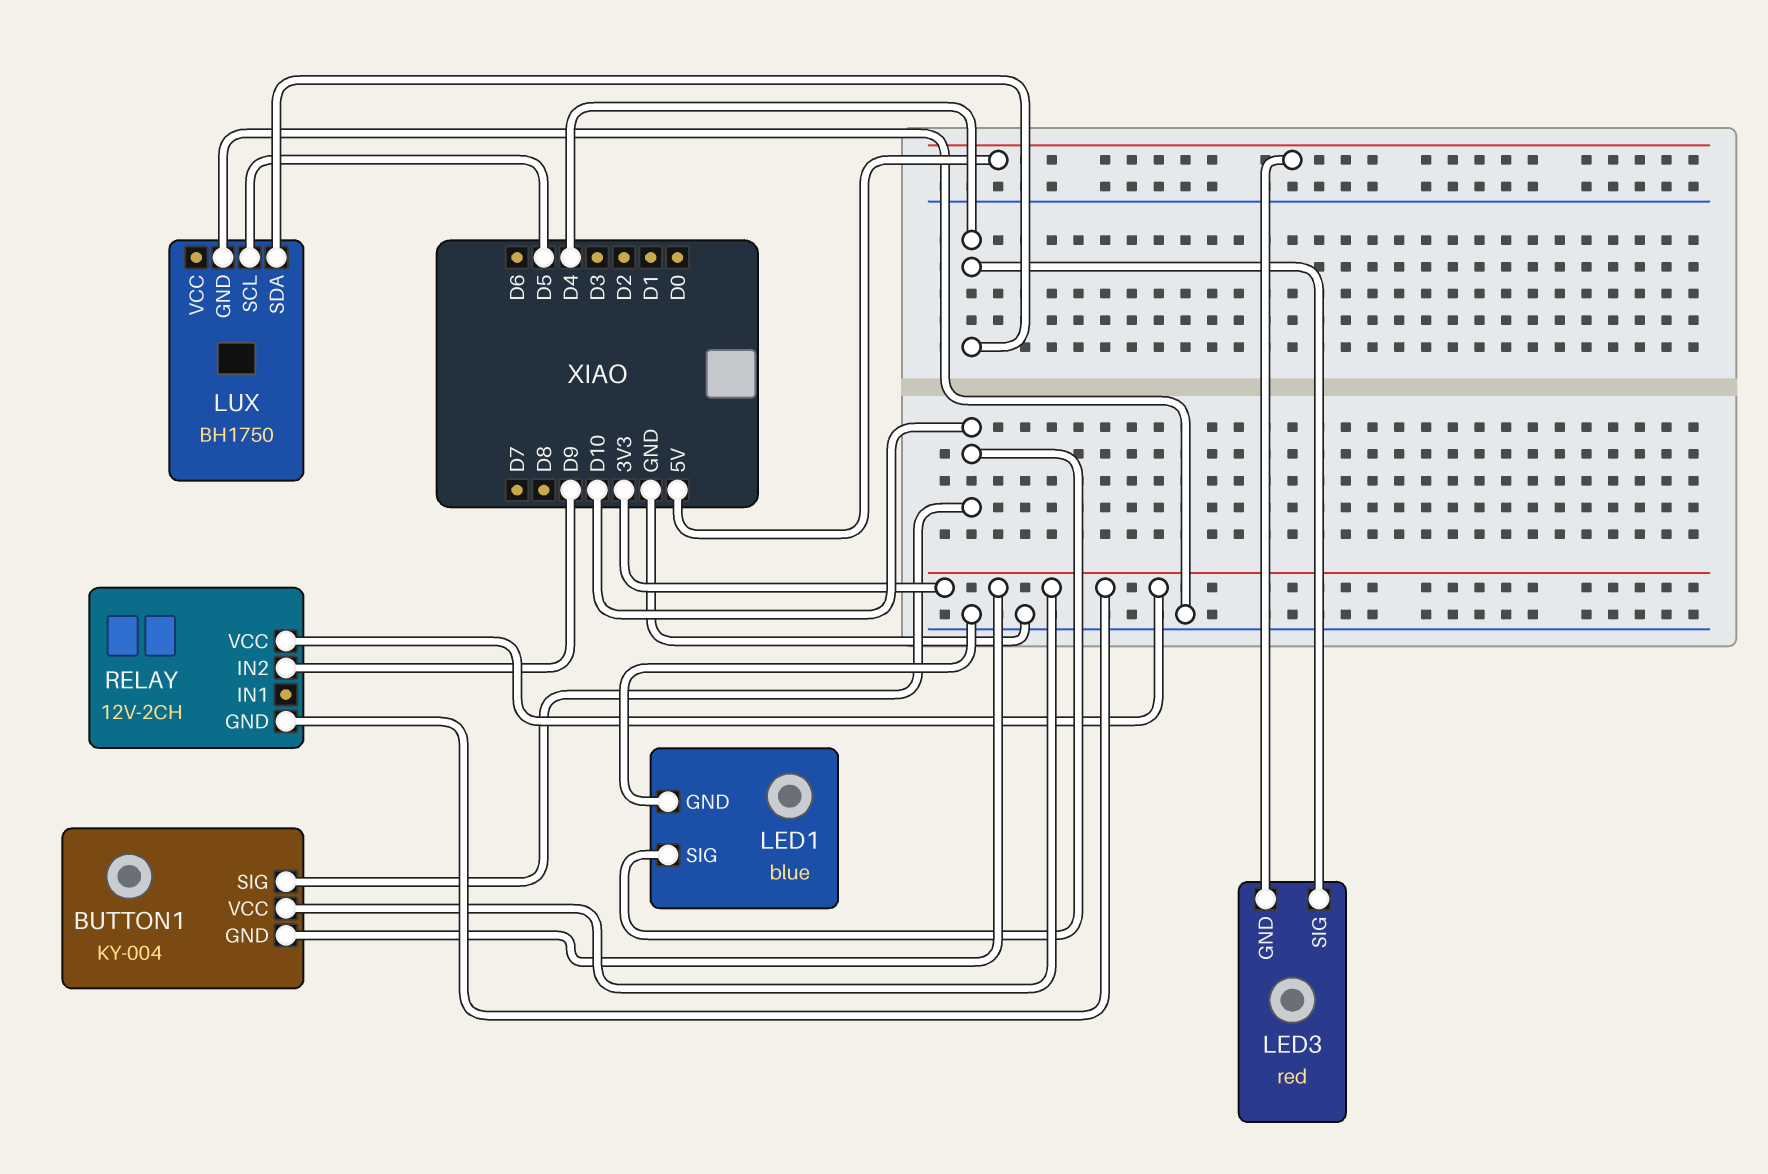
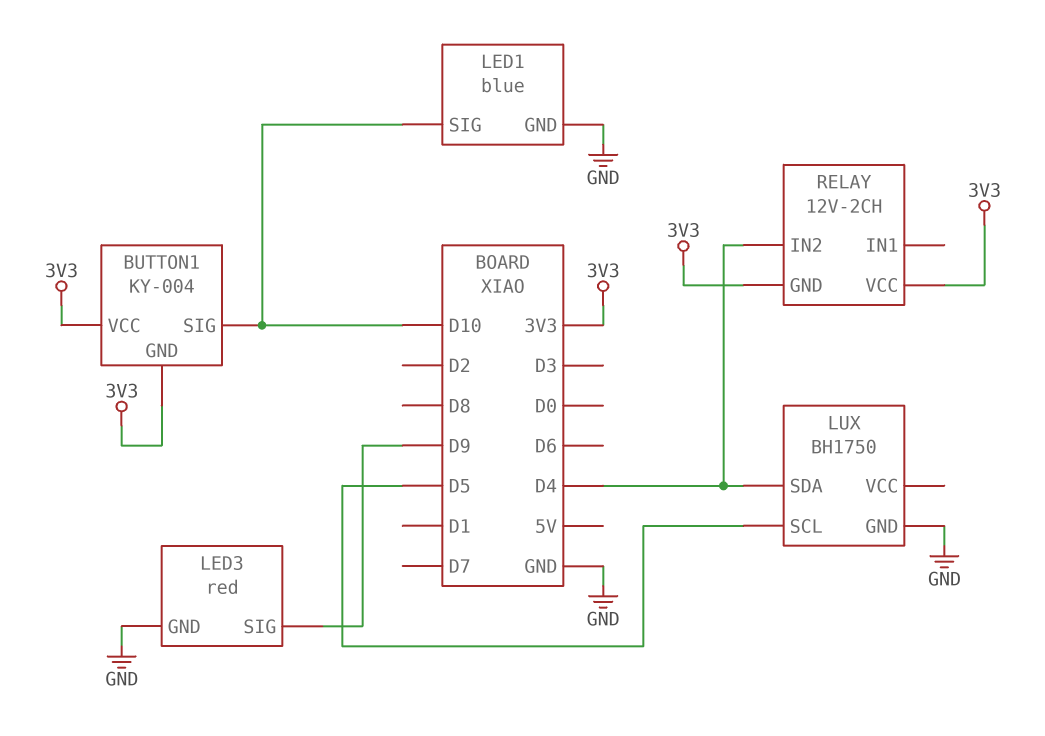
LED3 pin GND: 5V -> GND
LED3 pin SIG: D4 -> D9
RELAY pin IN2: D9 -> D4

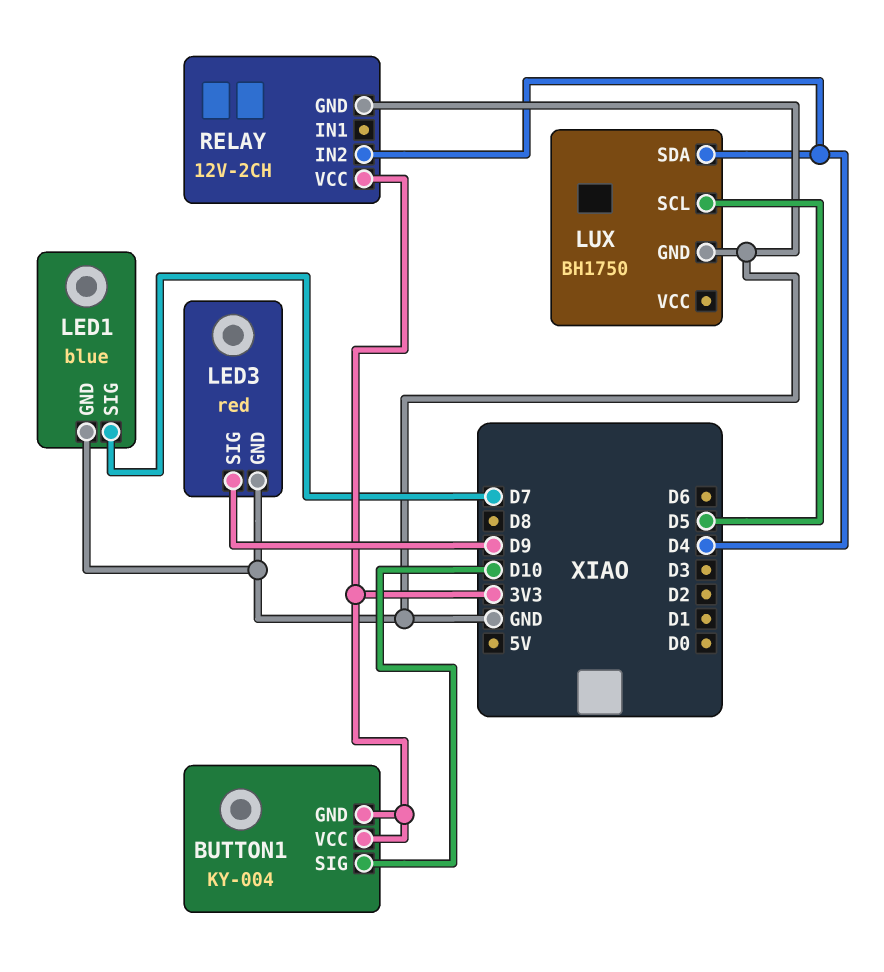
LED1 pin SIG: D10 -> D7
RELAY pin GND: 3V3 -> GND

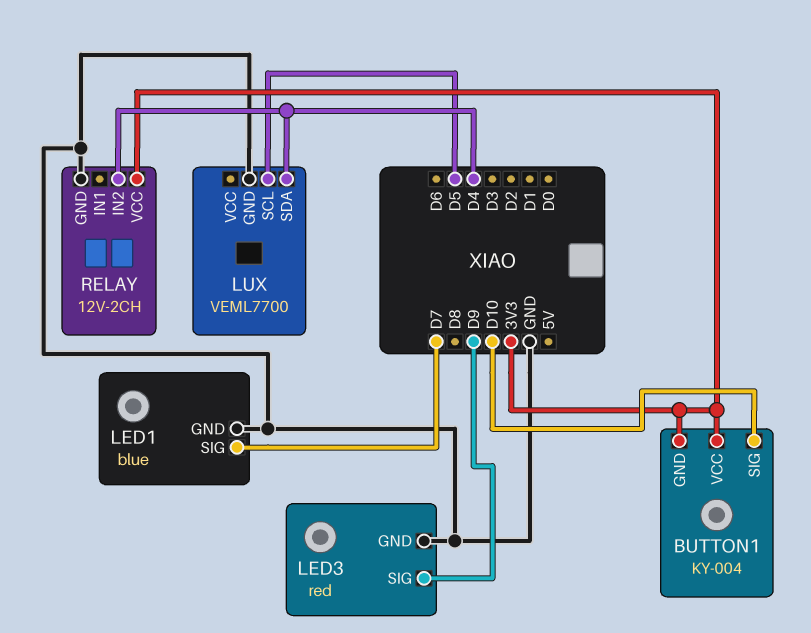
LUX: BH1750 -> VEML7700

